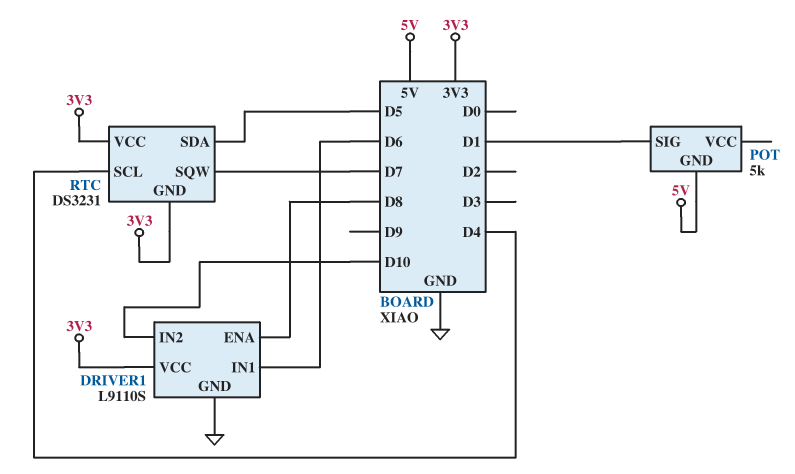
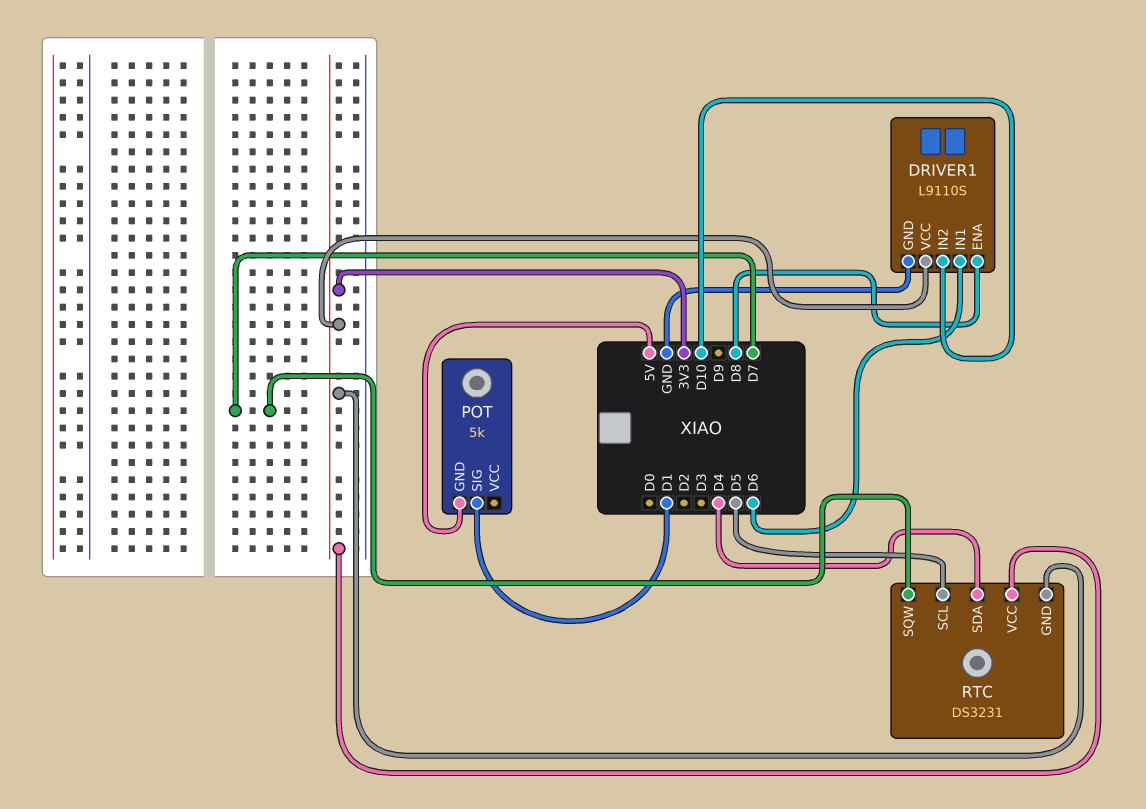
RTC pin SCL: D4 -> D5
RTC pin SDA: D5 -> D4

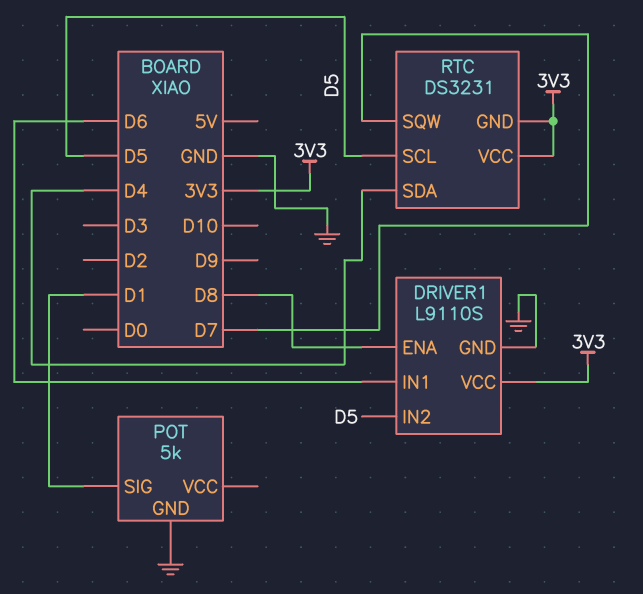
DRIVER1 pin IN2: D10 -> D5
POT pin GND: 5V -> GND

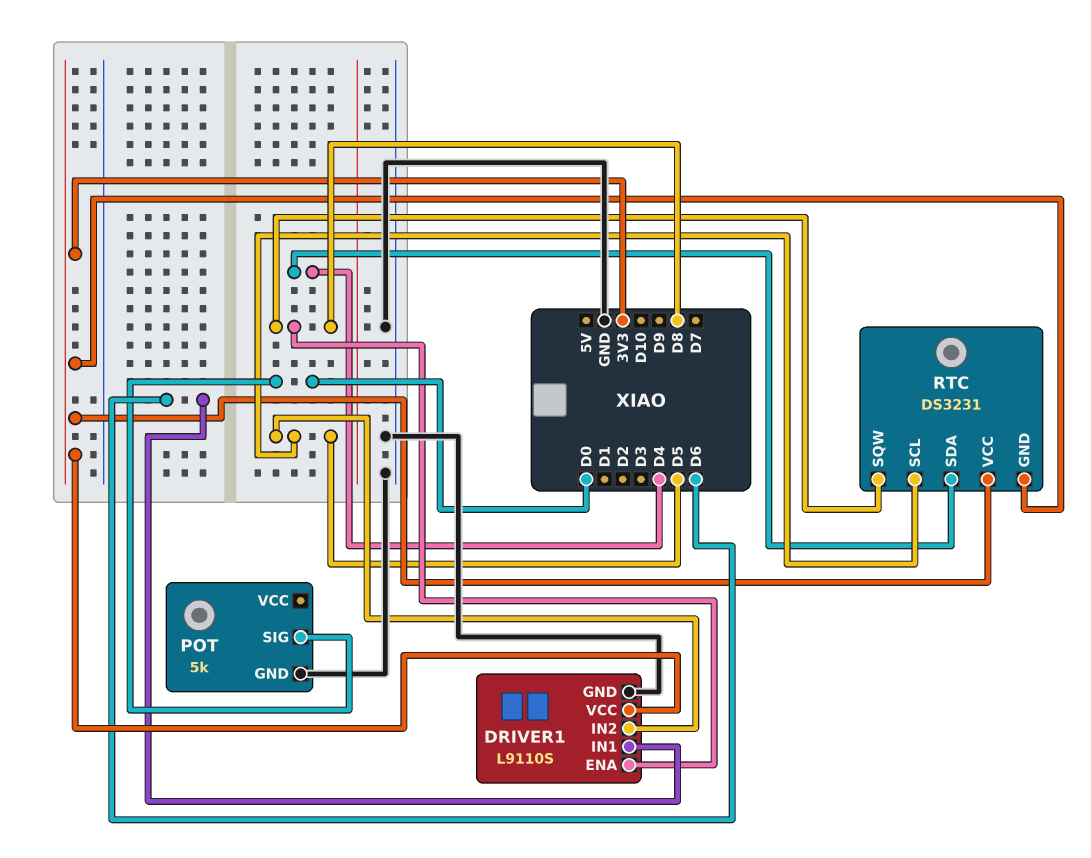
POT pin SIG: D1 -> D0
RTC pin SQW: D7 -> D8

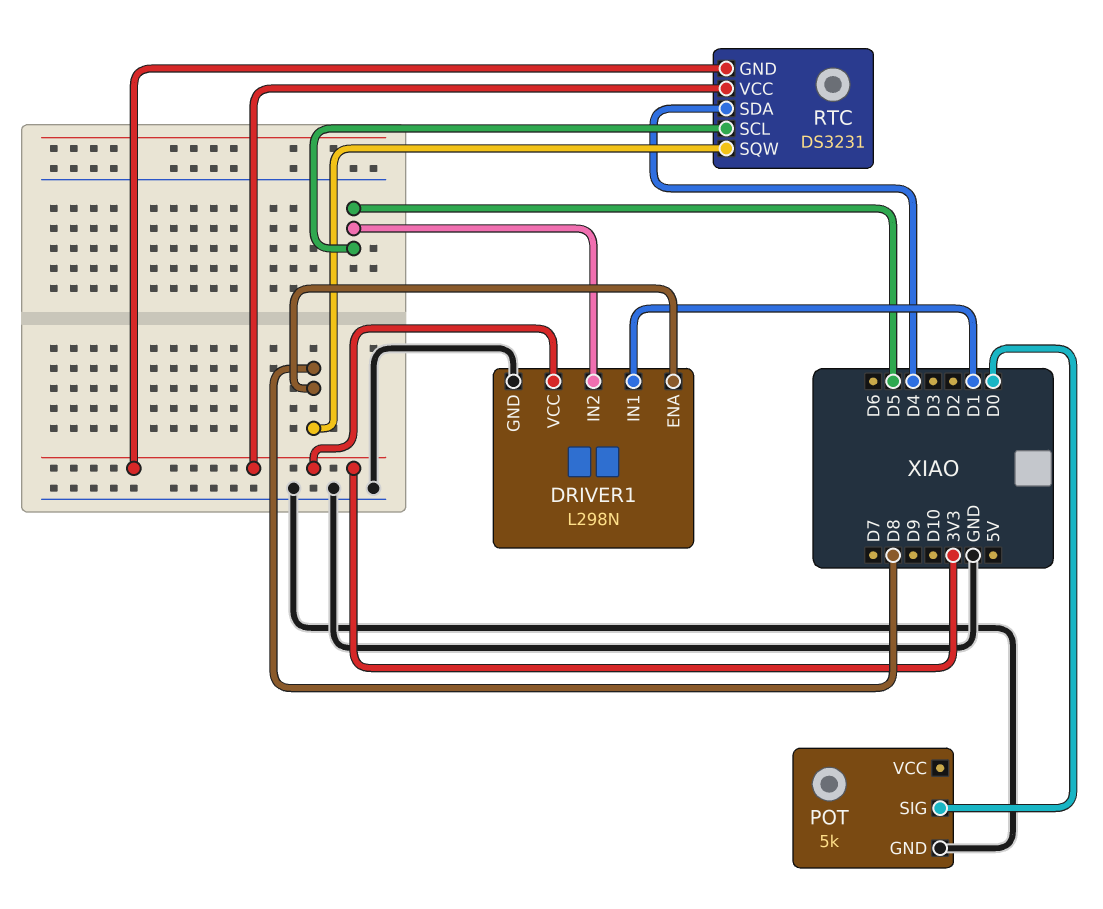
DRIVER1: L9110S -> L298N
DRIVER1 pin IN1: D6 -> D1

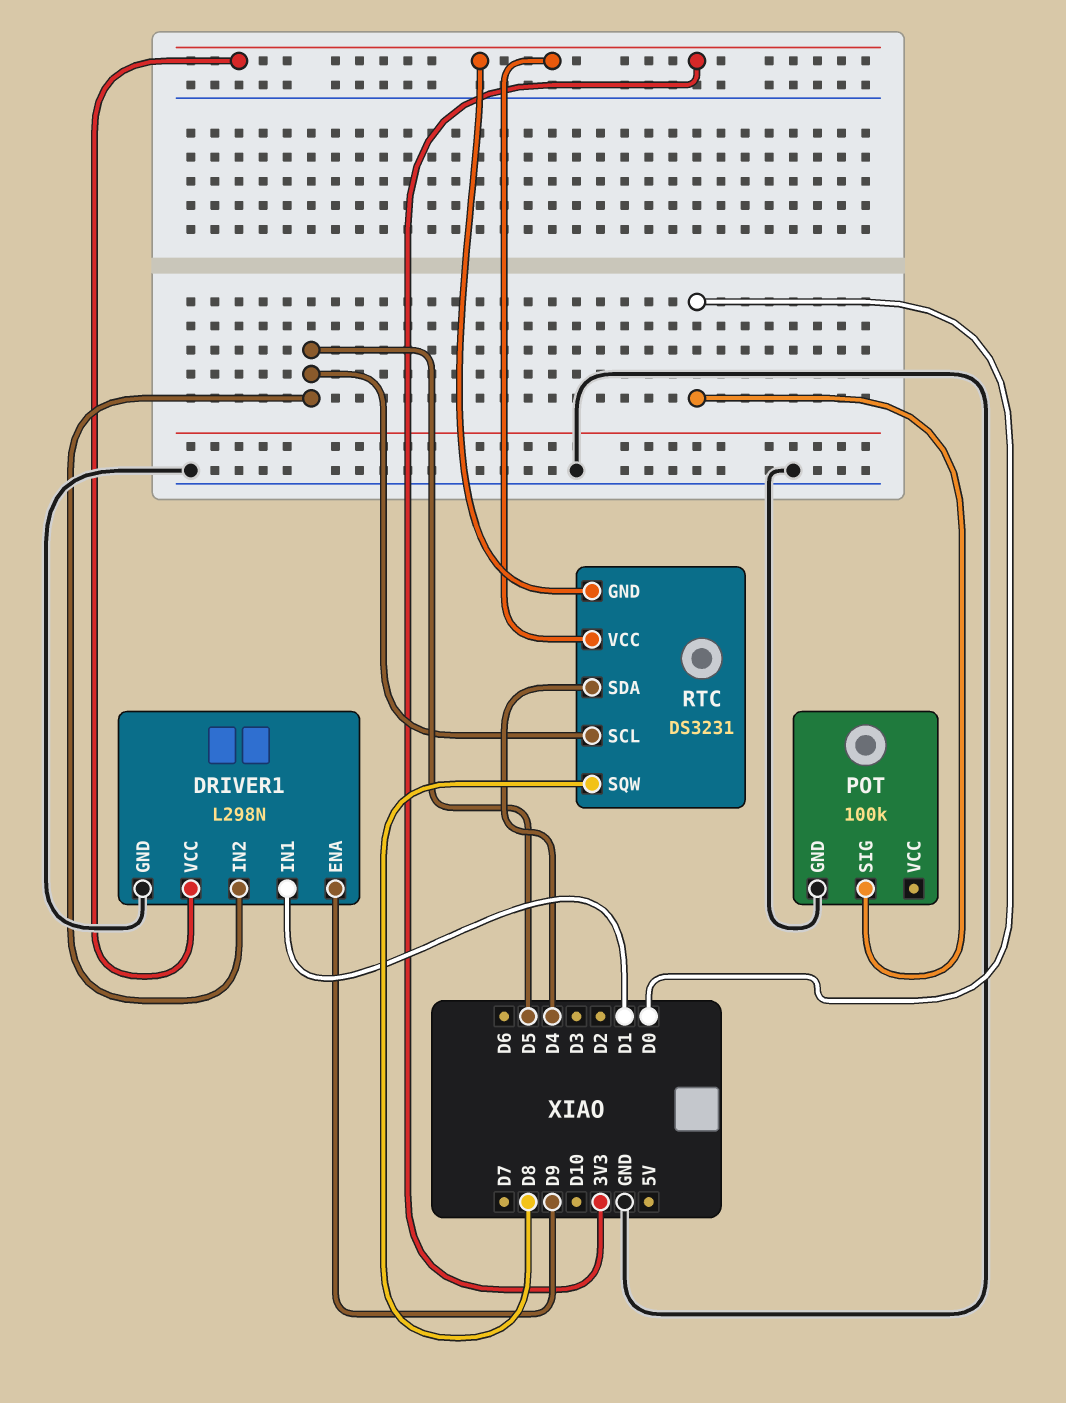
DRIVER1 pin ENA: D8 -> D9
POT: 5k -> 100k

